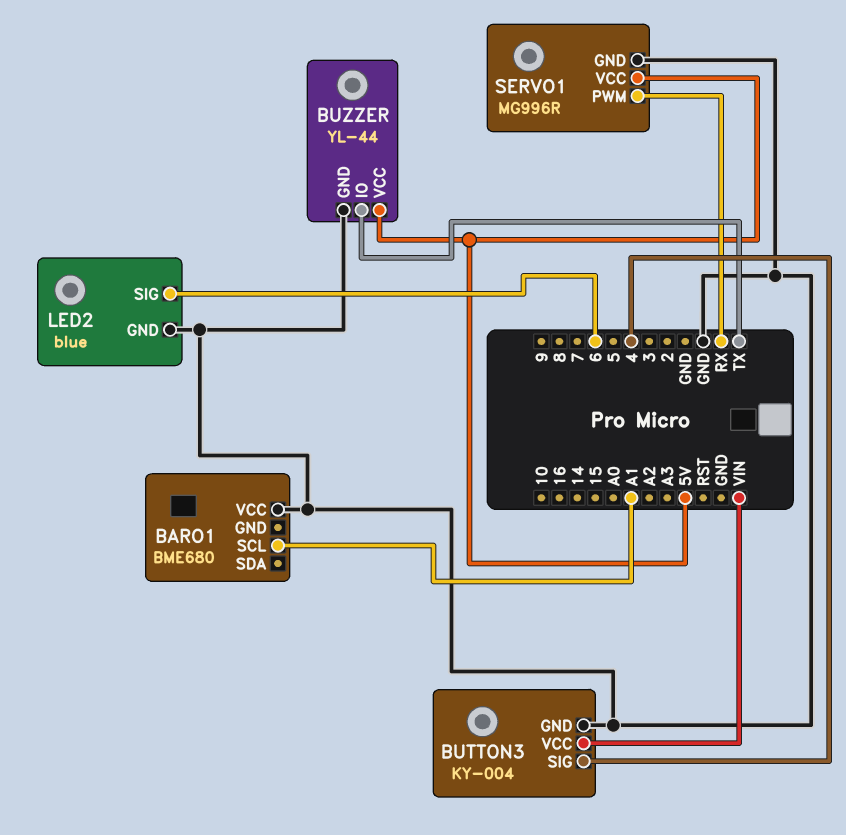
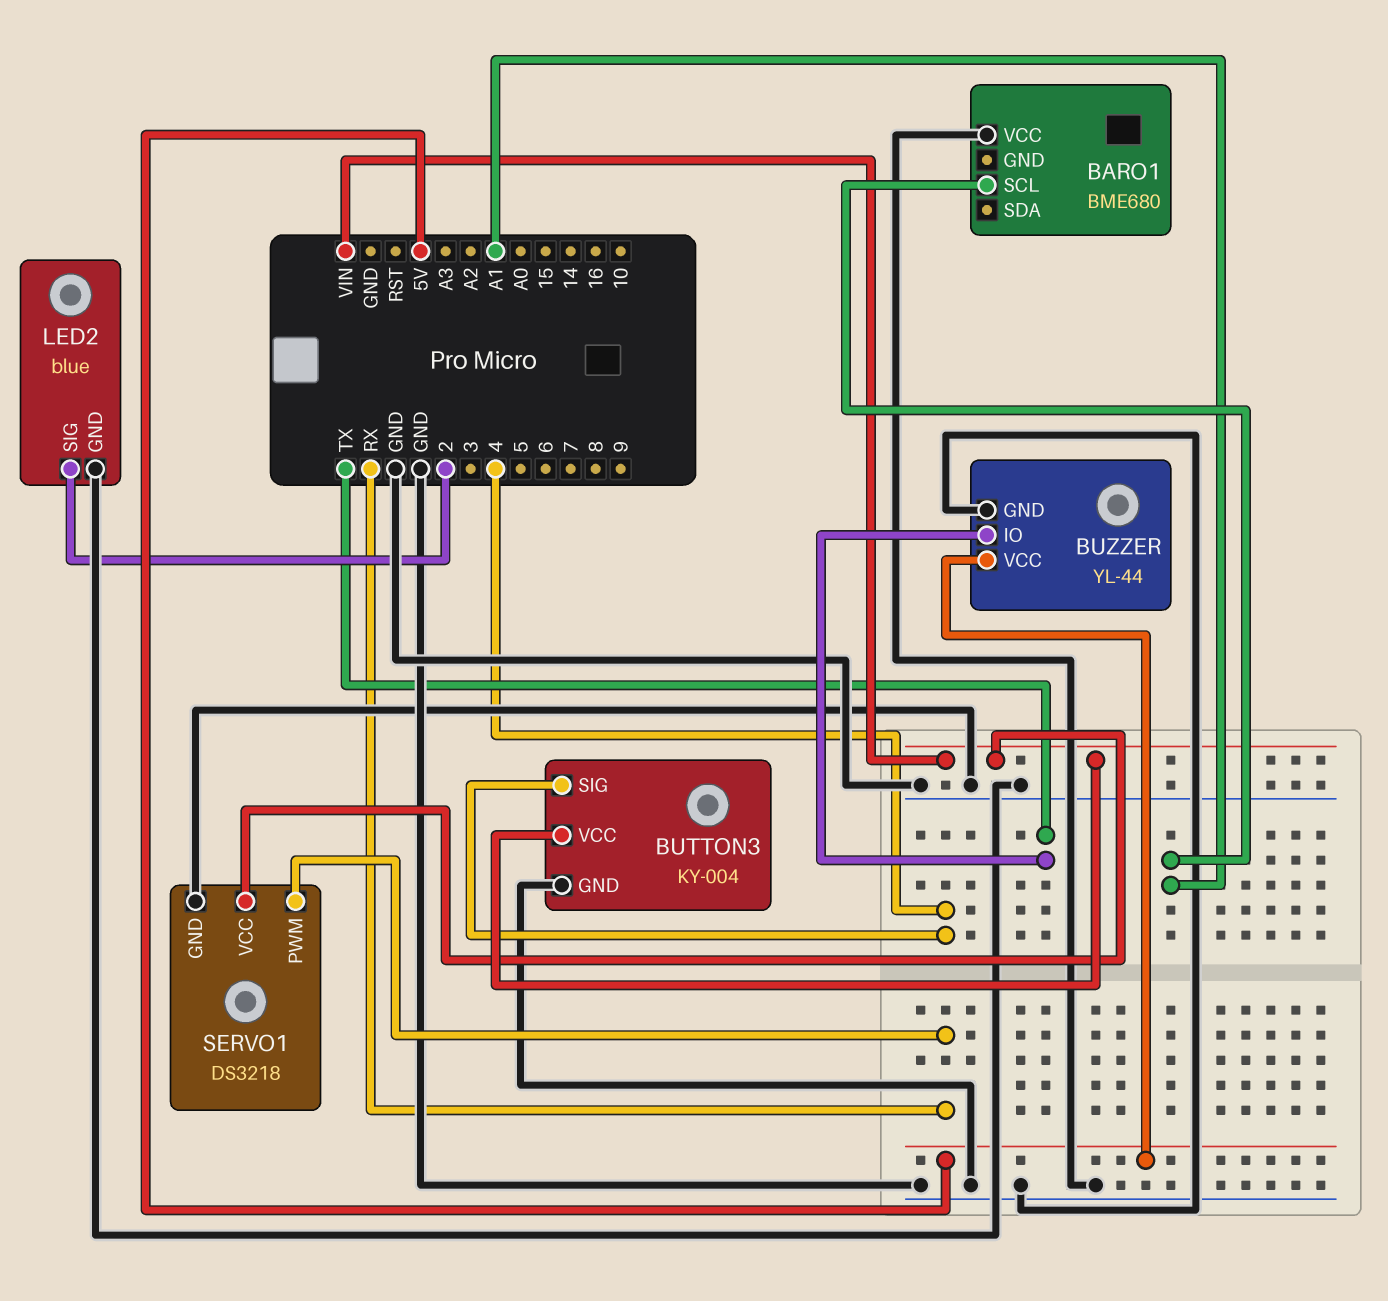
LED2 pin SIG: 6 -> 2
SERVO1: MG996R -> DS3218
SERVO1 pin VCC: 5V -> VIN

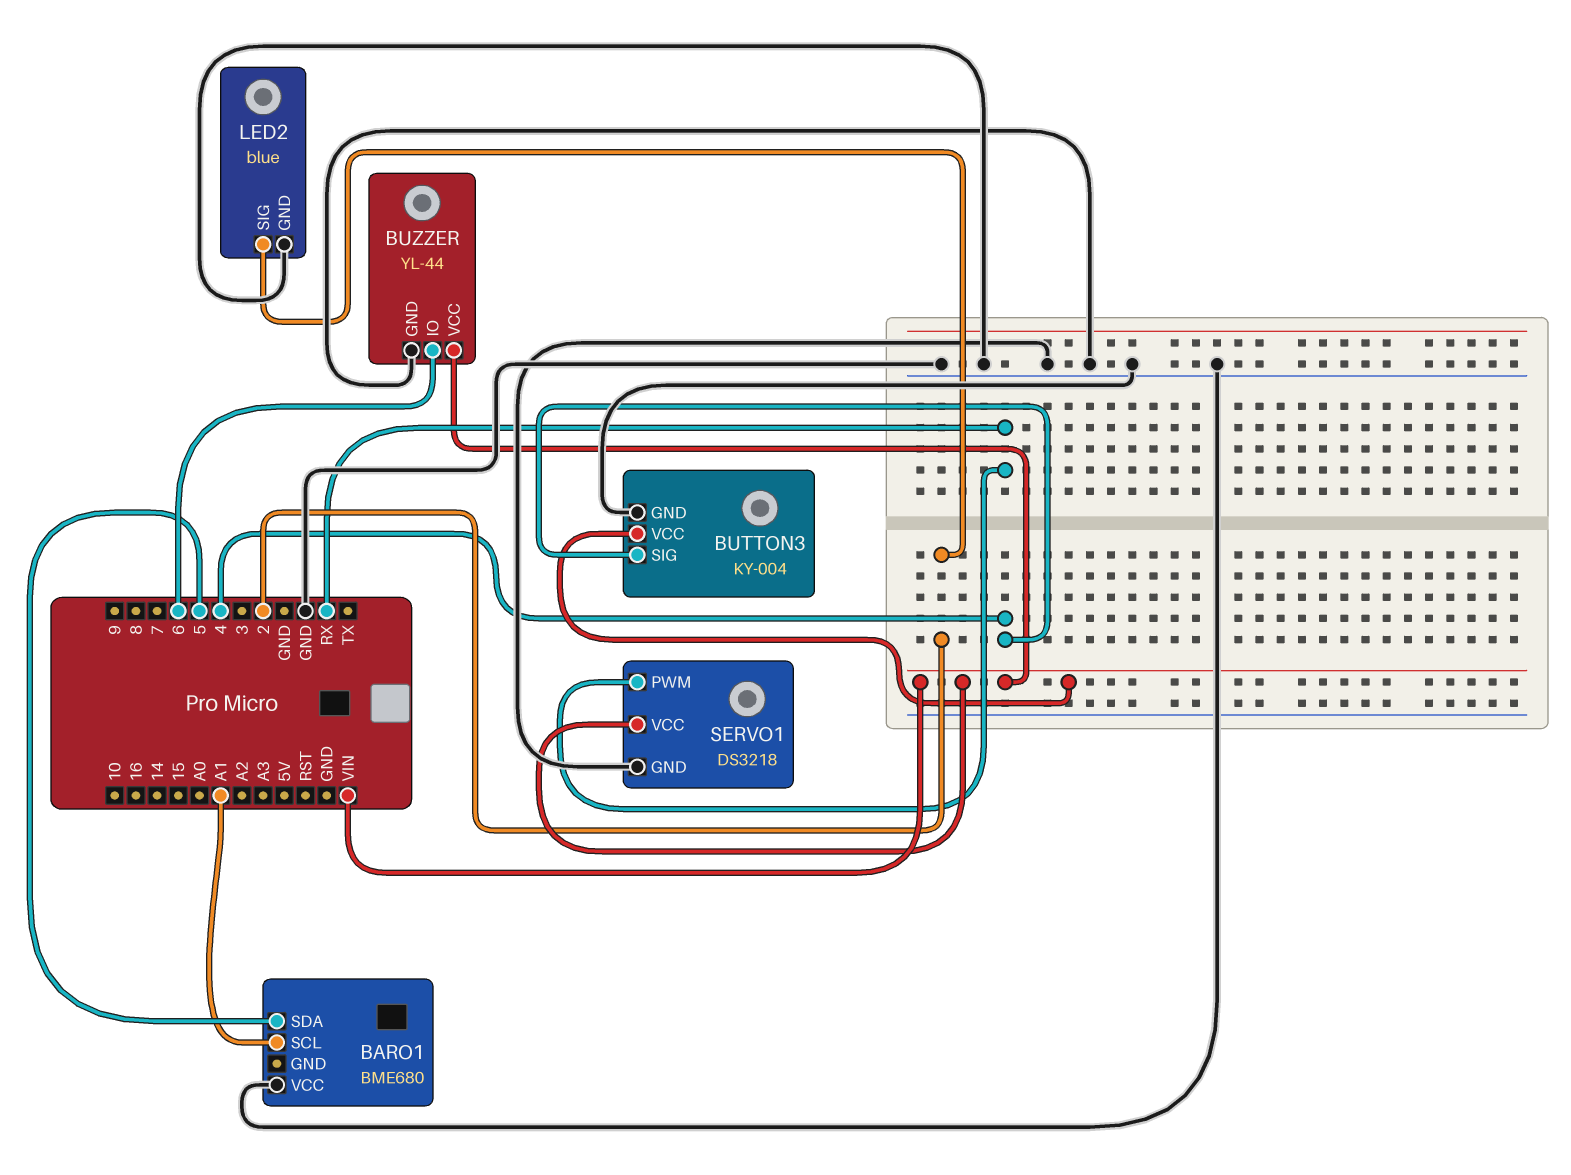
BARO1 pin SDA: none -> 5
BUZZER pin IO: TX -> 6
BUZZER pin VCC: 5V -> VIN

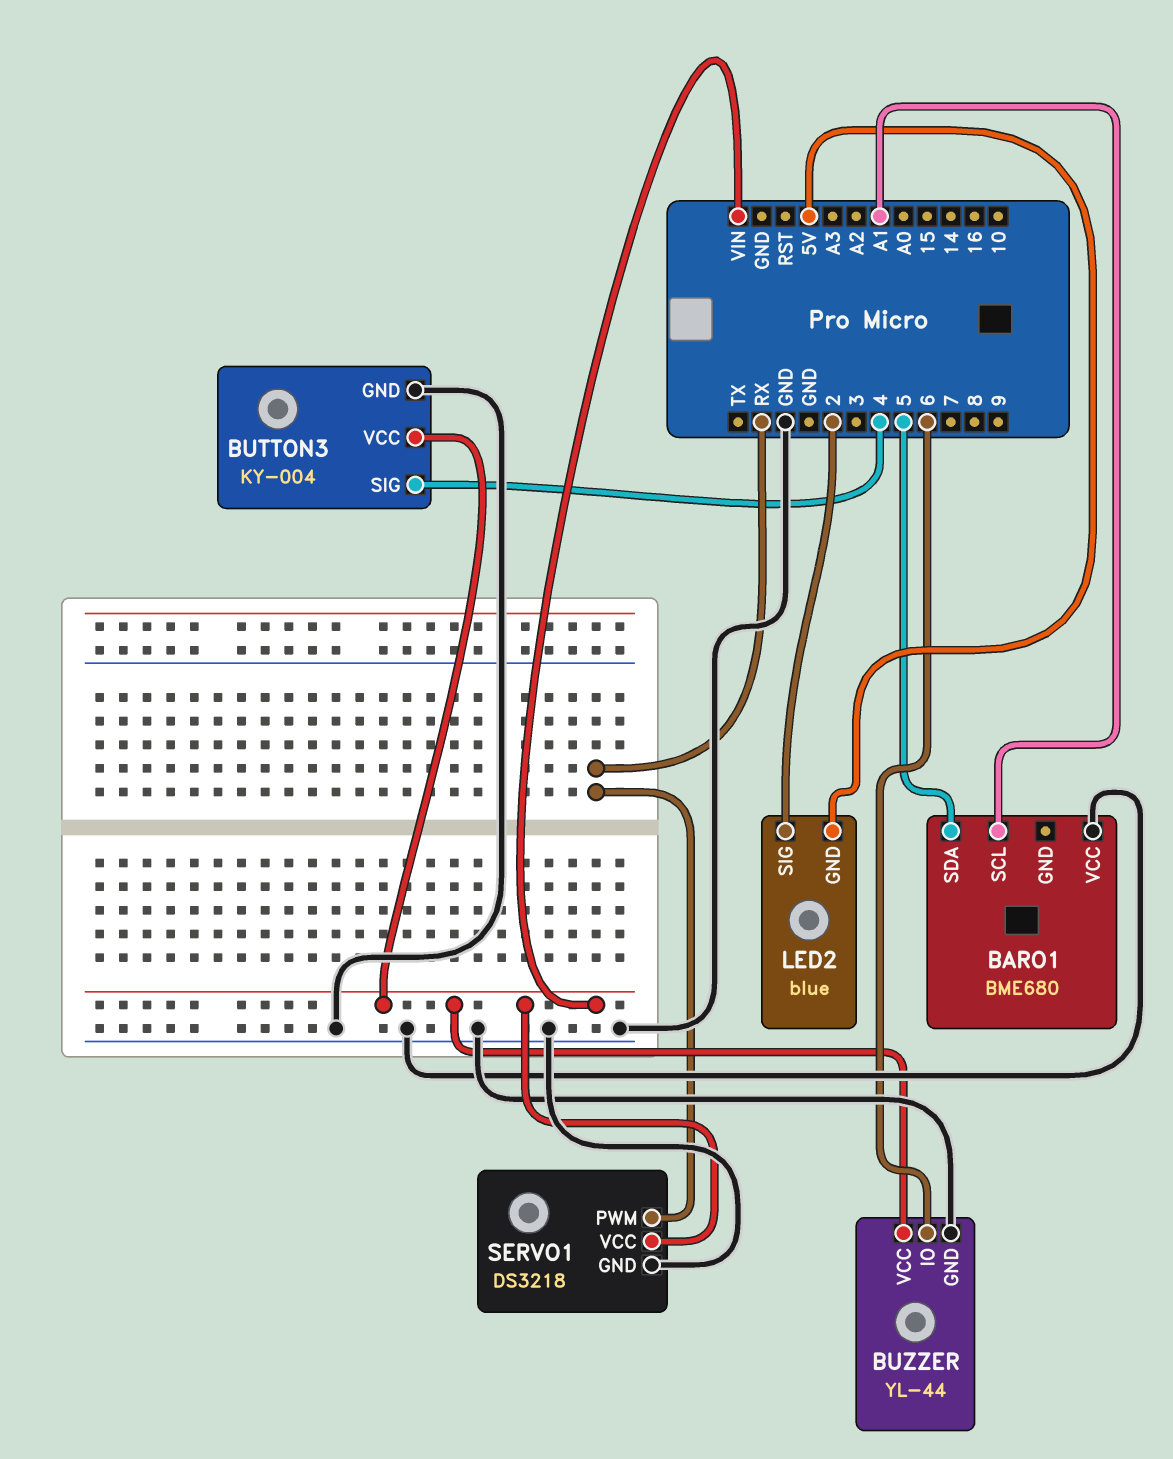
LED2 pin GND: GND -> 5V

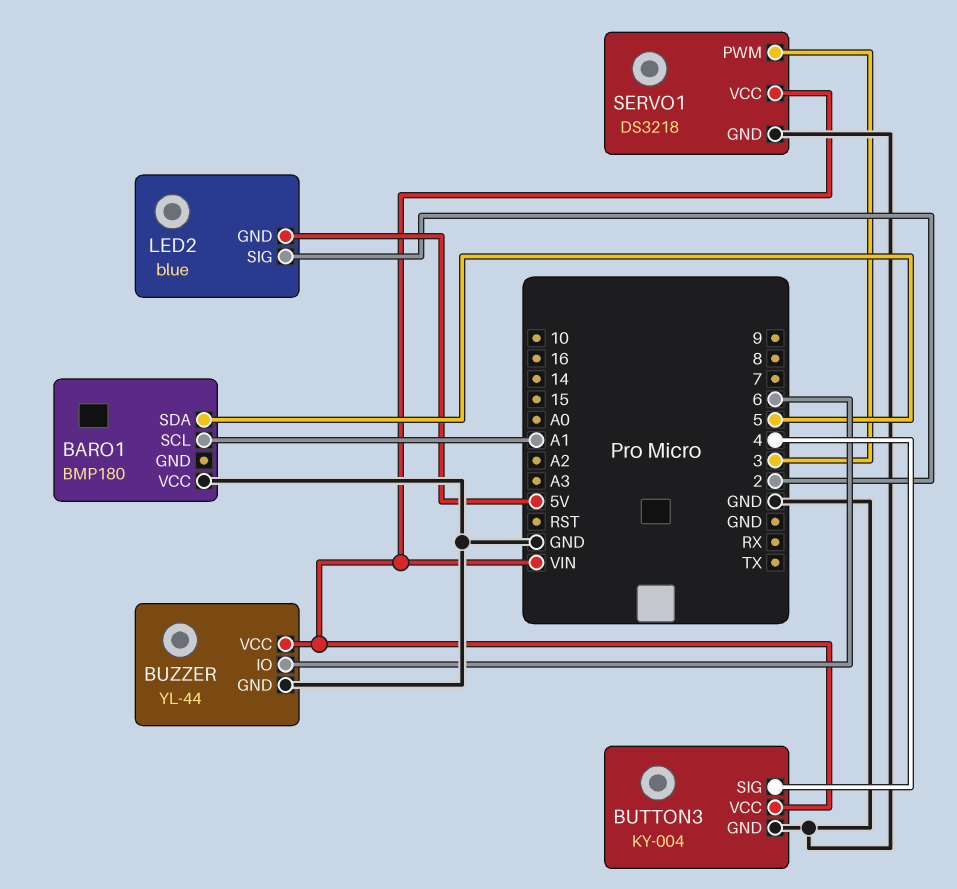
BARO1: BME680 -> BMP180
SERVO1 pin PWM: RX -> 3

